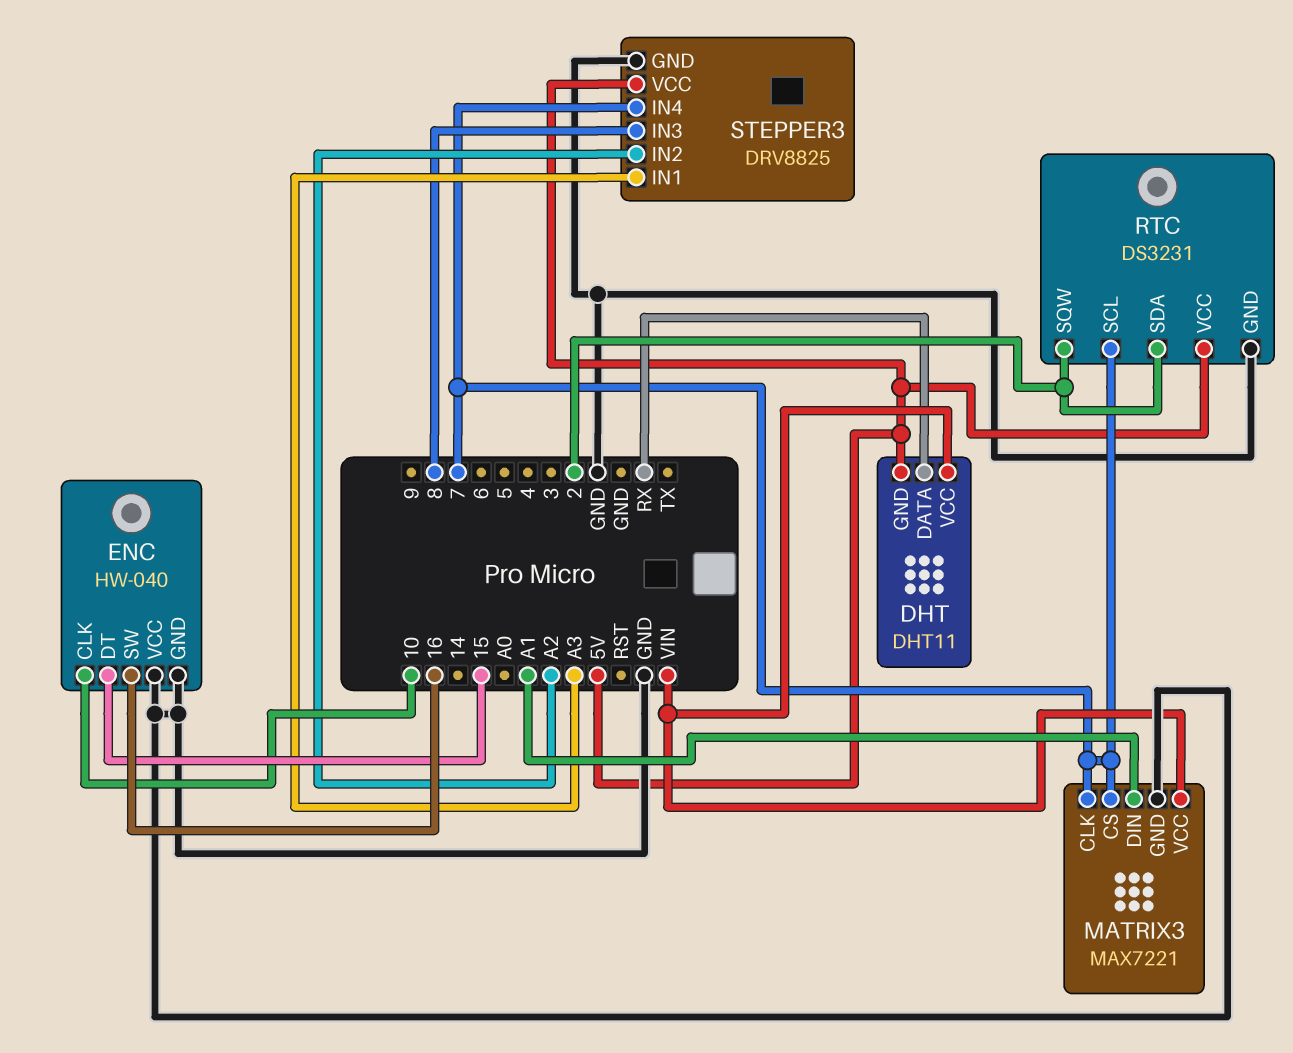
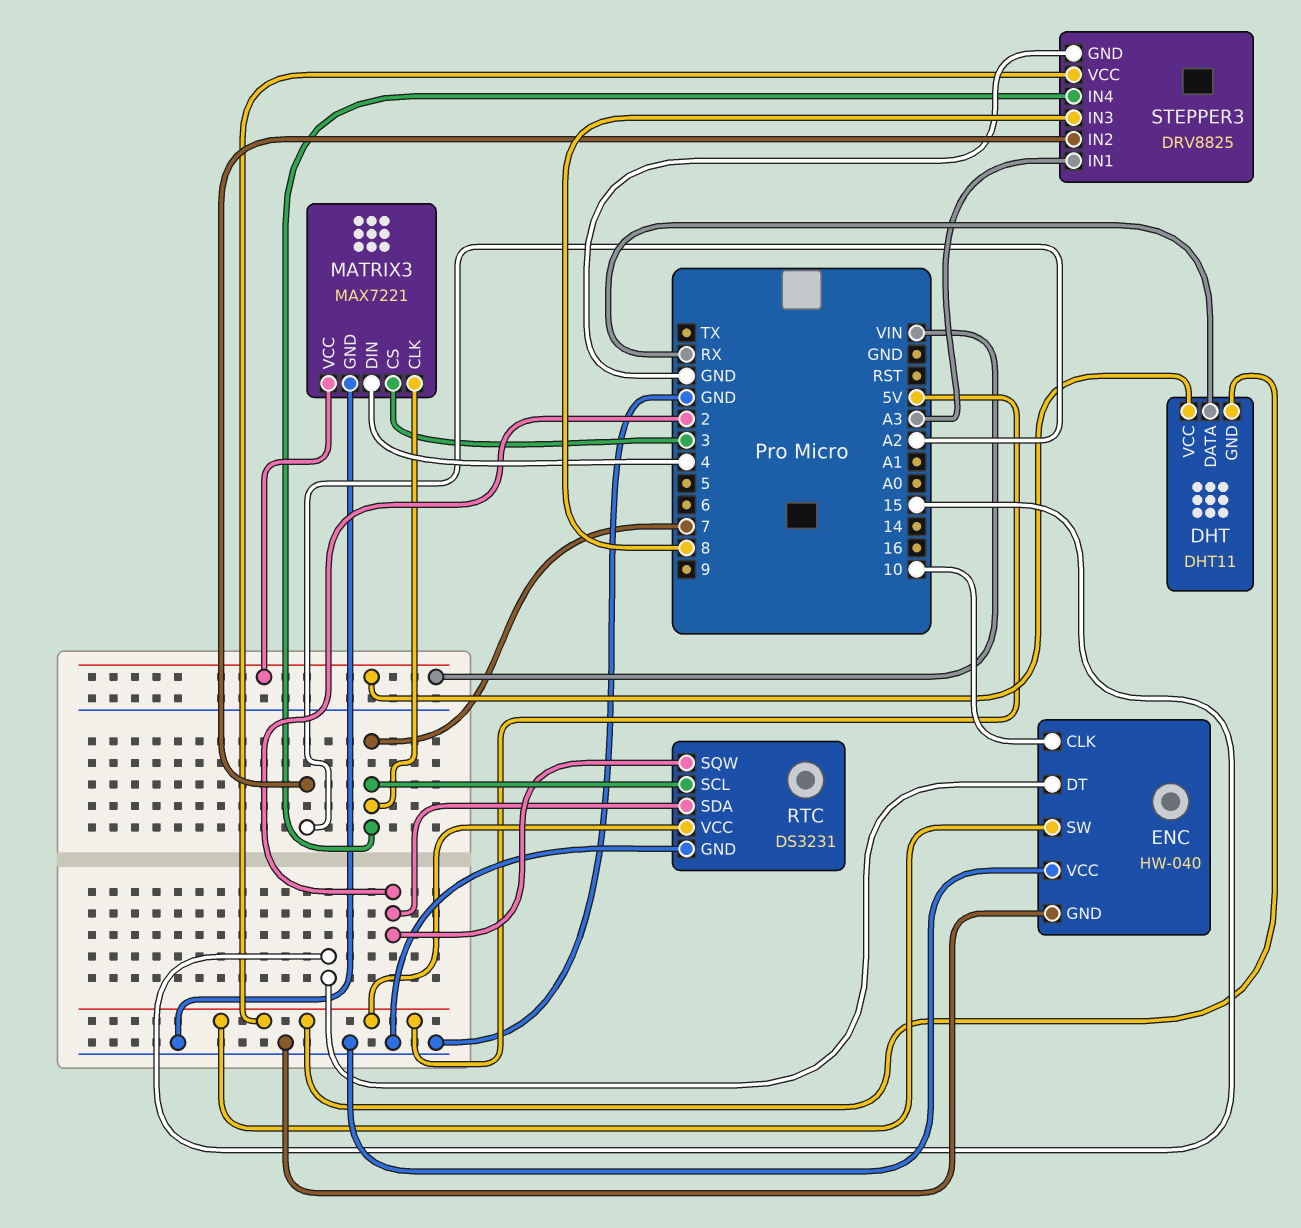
ENC pin SW: 16 -> 5V
MATRIX3 pin CS: 7 -> 3
MATRIX3 pin DIN: A1 -> 4

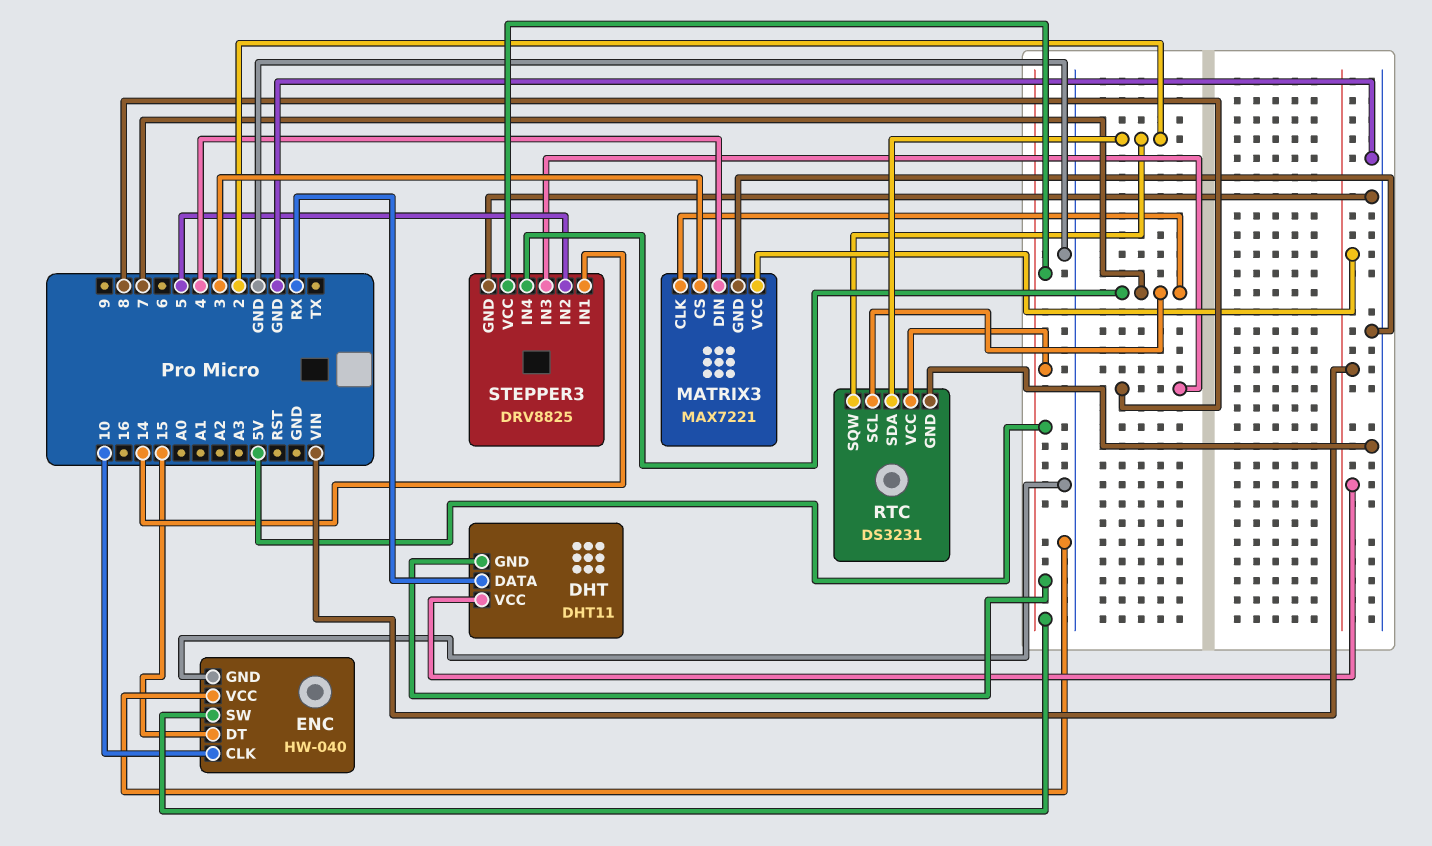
STEPPER3 pin IN1: A3 -> 14
STEPPER3 pin IN2: A2 -> 5

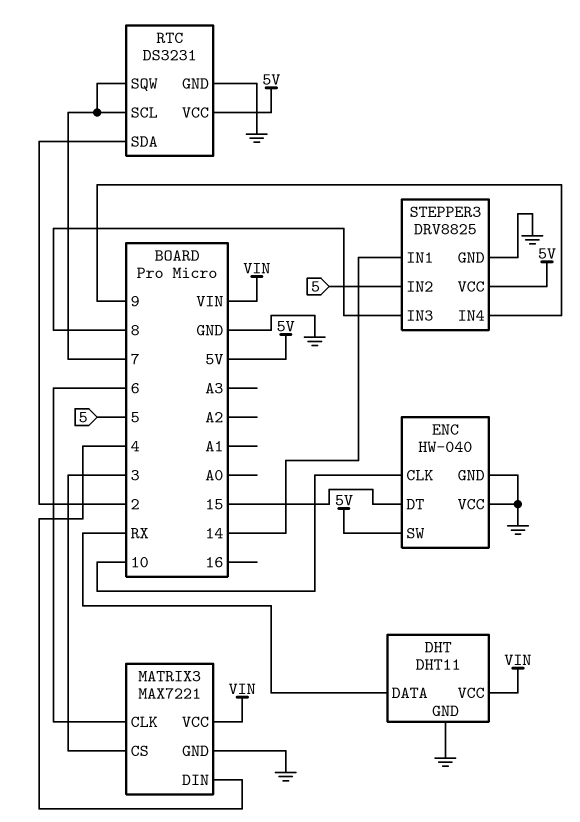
DHT pin GND: 5V -> GND
MATRIX3 pin CLK: 7 -> 6
RTC pin SQW: 2 -> 7
STEPPER3 pin IN4: 7 -> 9

